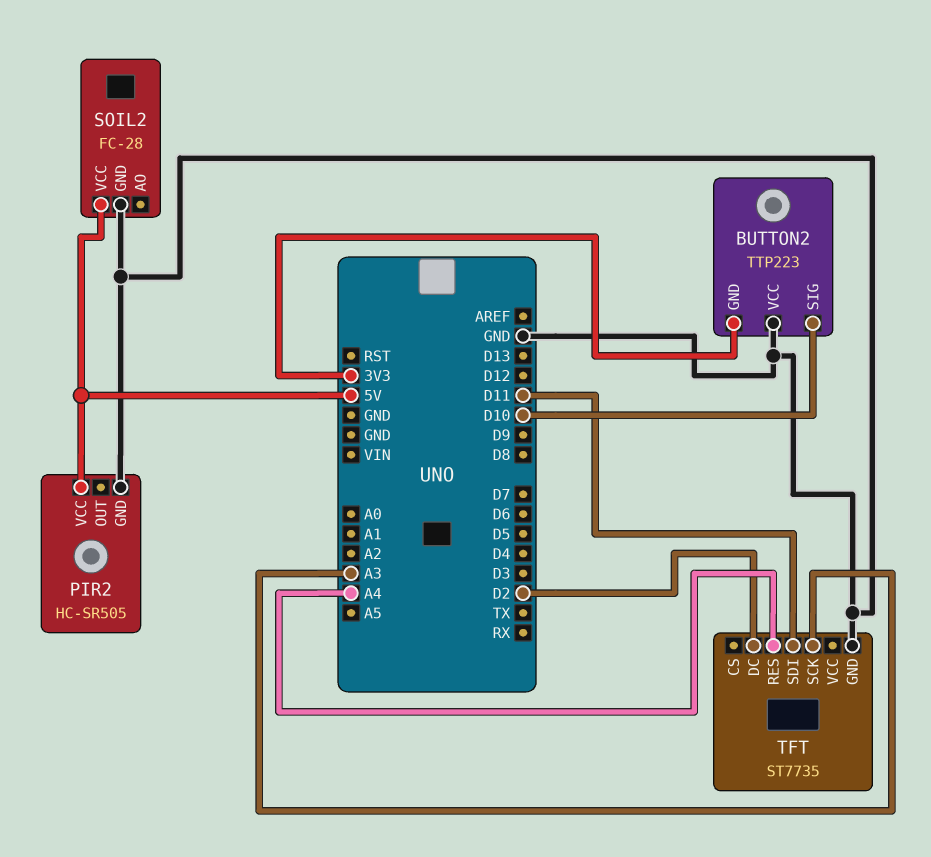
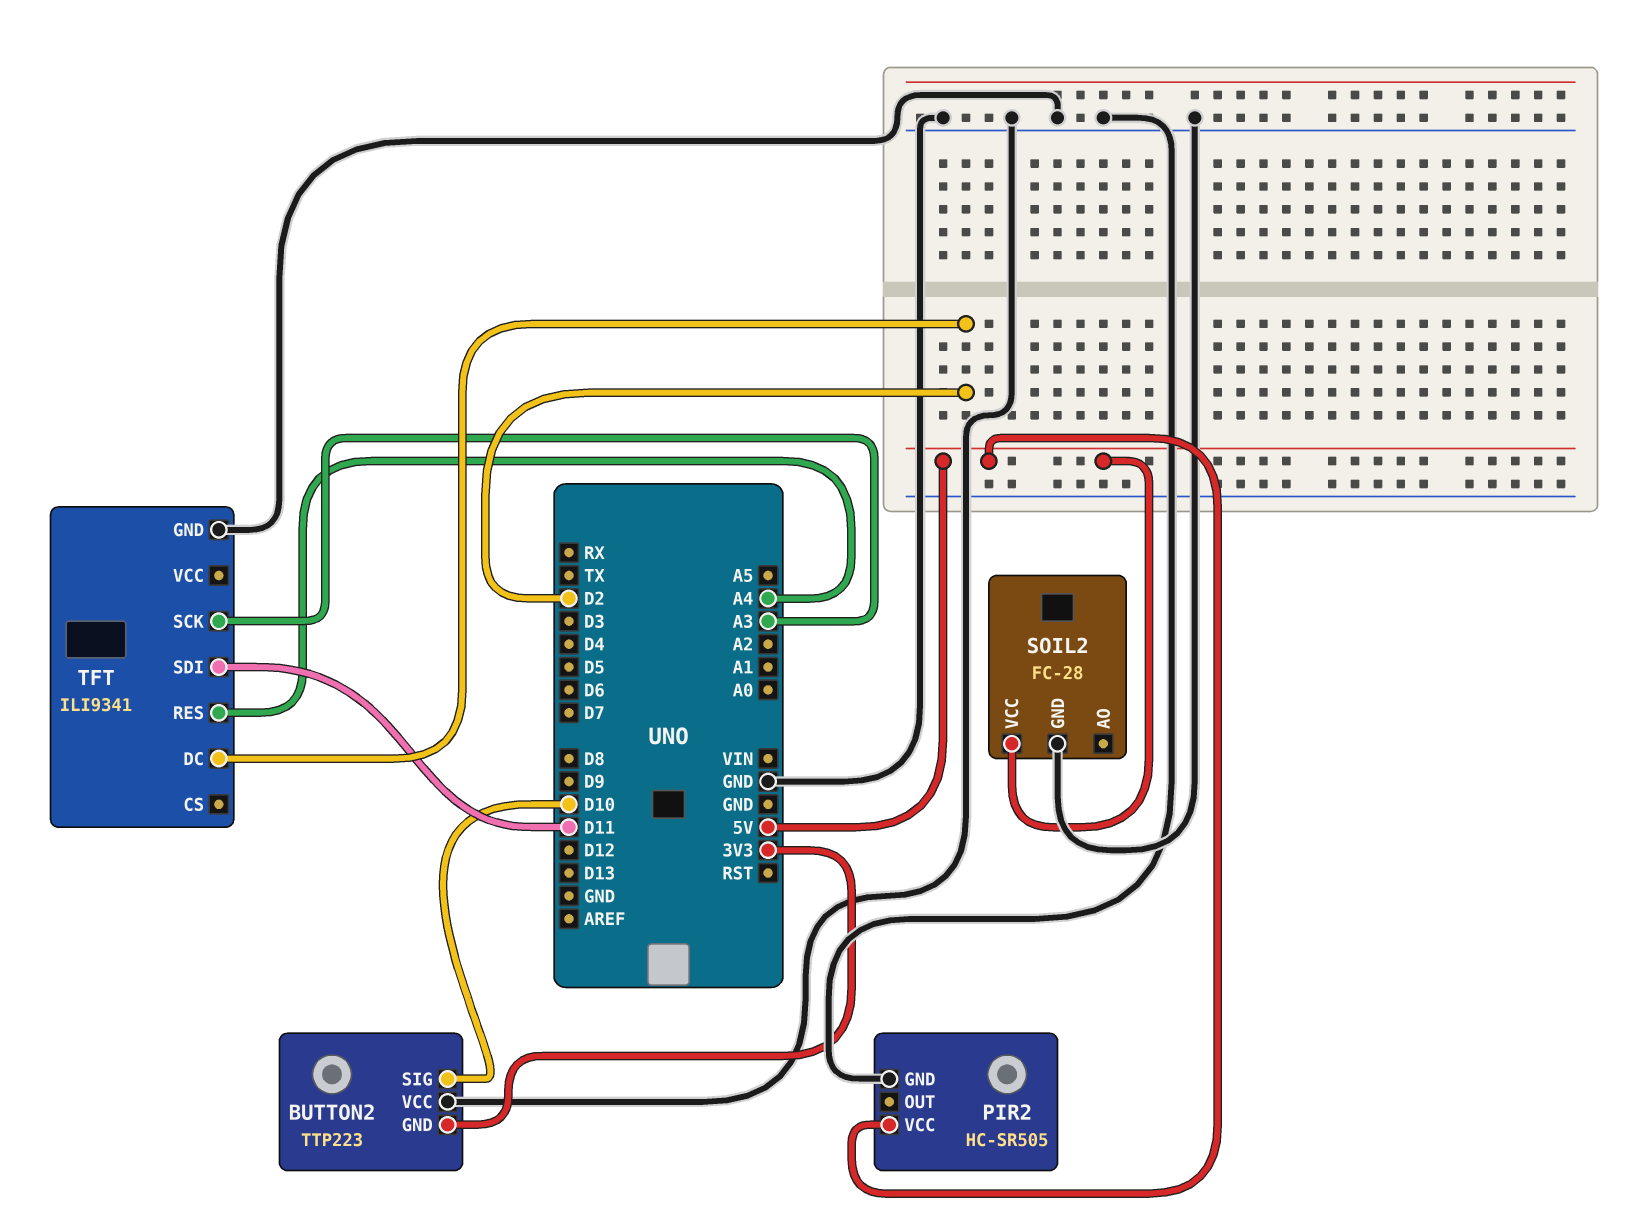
TFT: ST7735 -> ILI9341

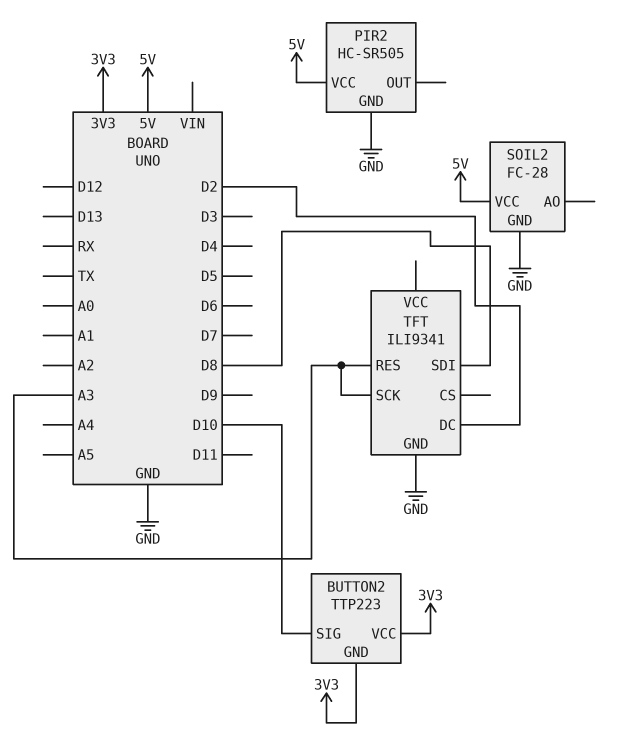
BUTTON2 pin VCC: GND -> 3V3
TFT pin RES: A4 -> A3
TFT pin SDI: D11 -> D8

